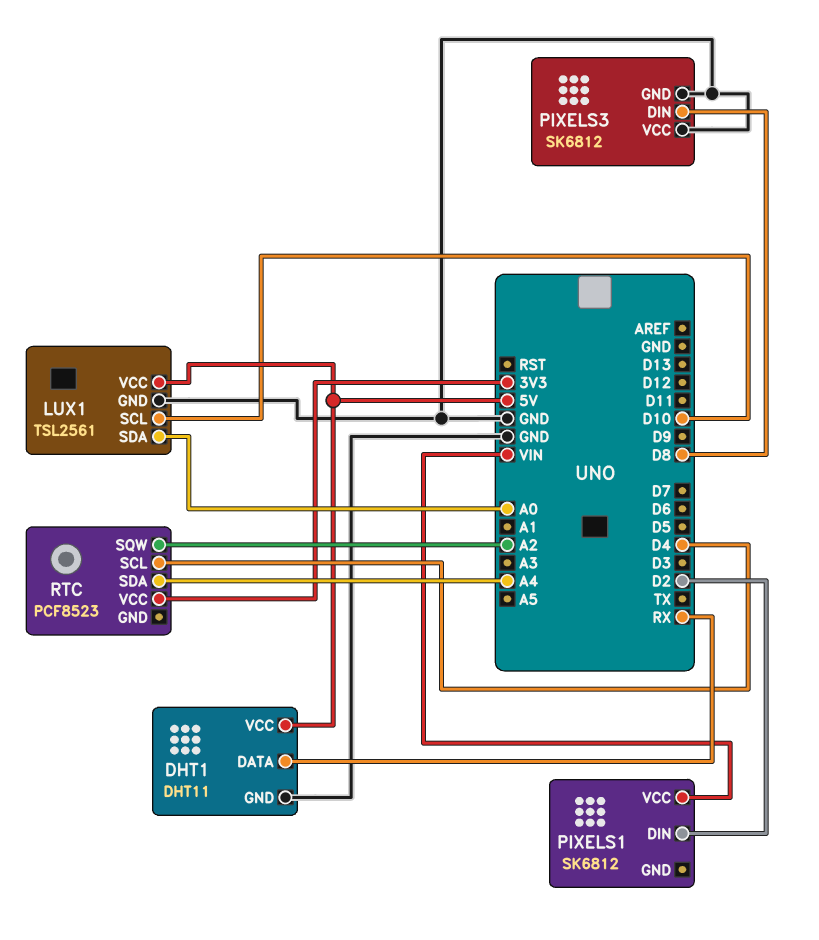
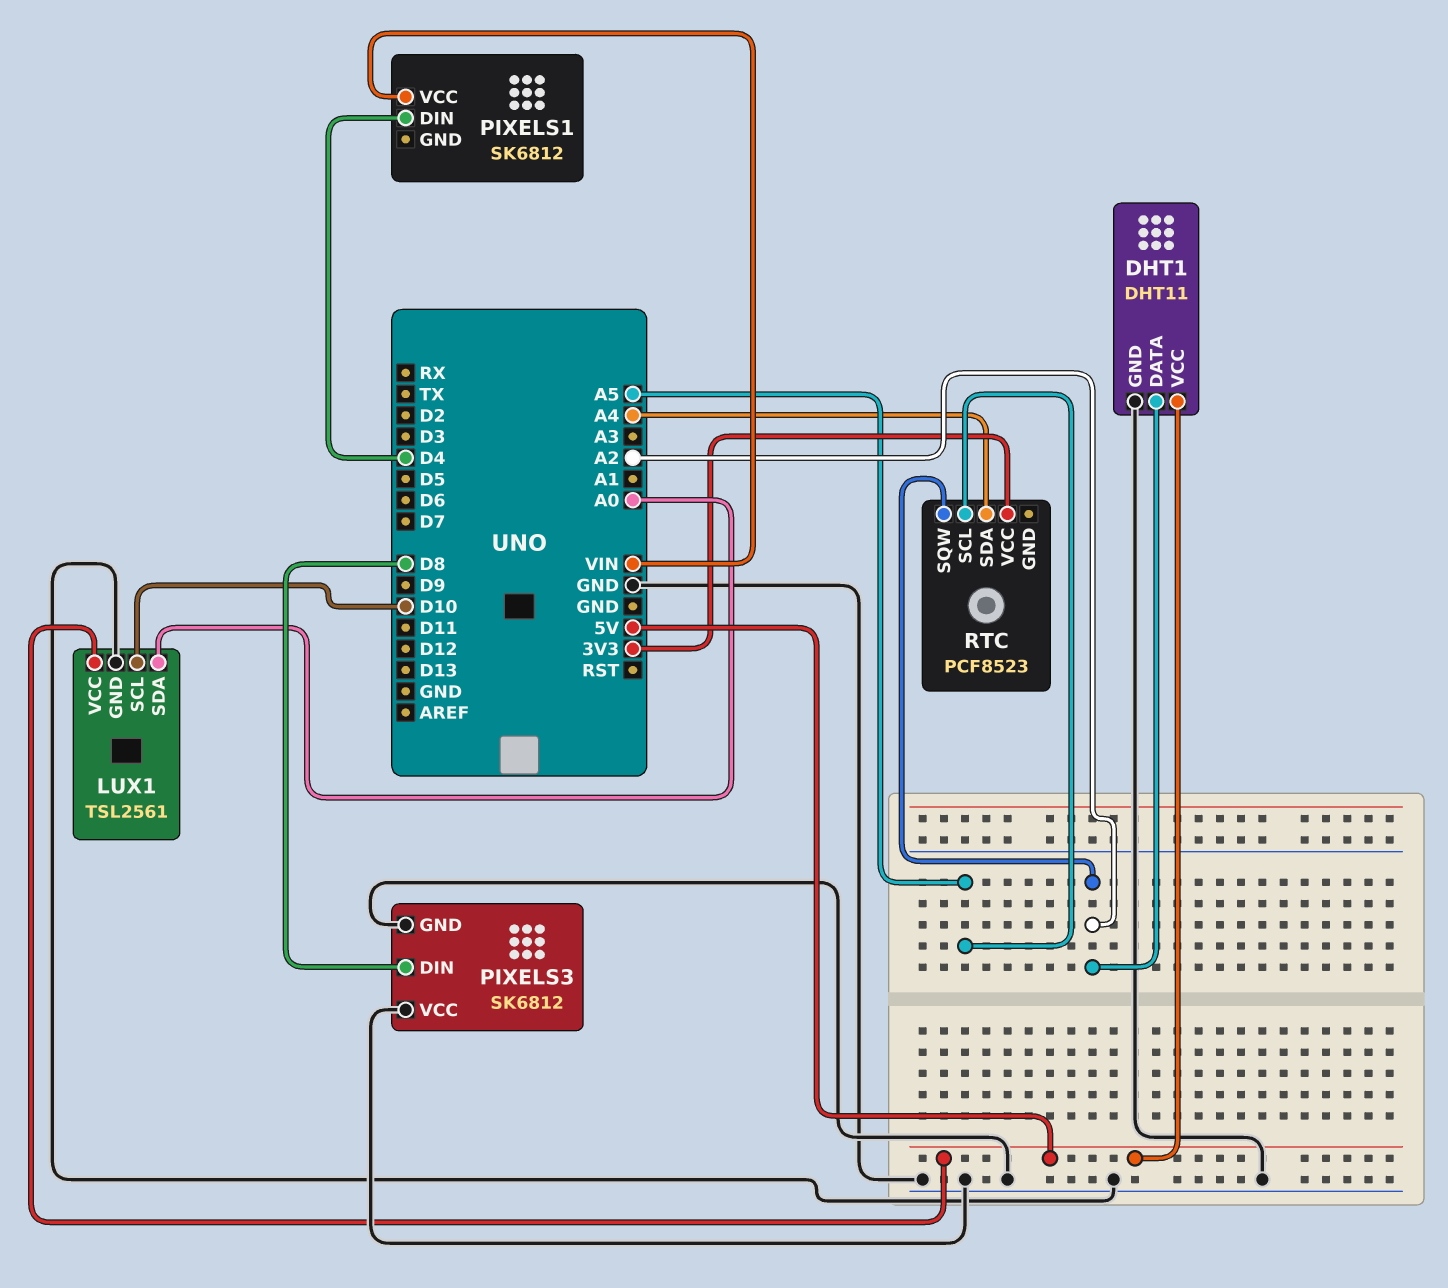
DHT1 pin DATA: RX -> A2
PIXELS1 pin DIN: D2 -> D4
RTC pin SCL: D4 -> A5

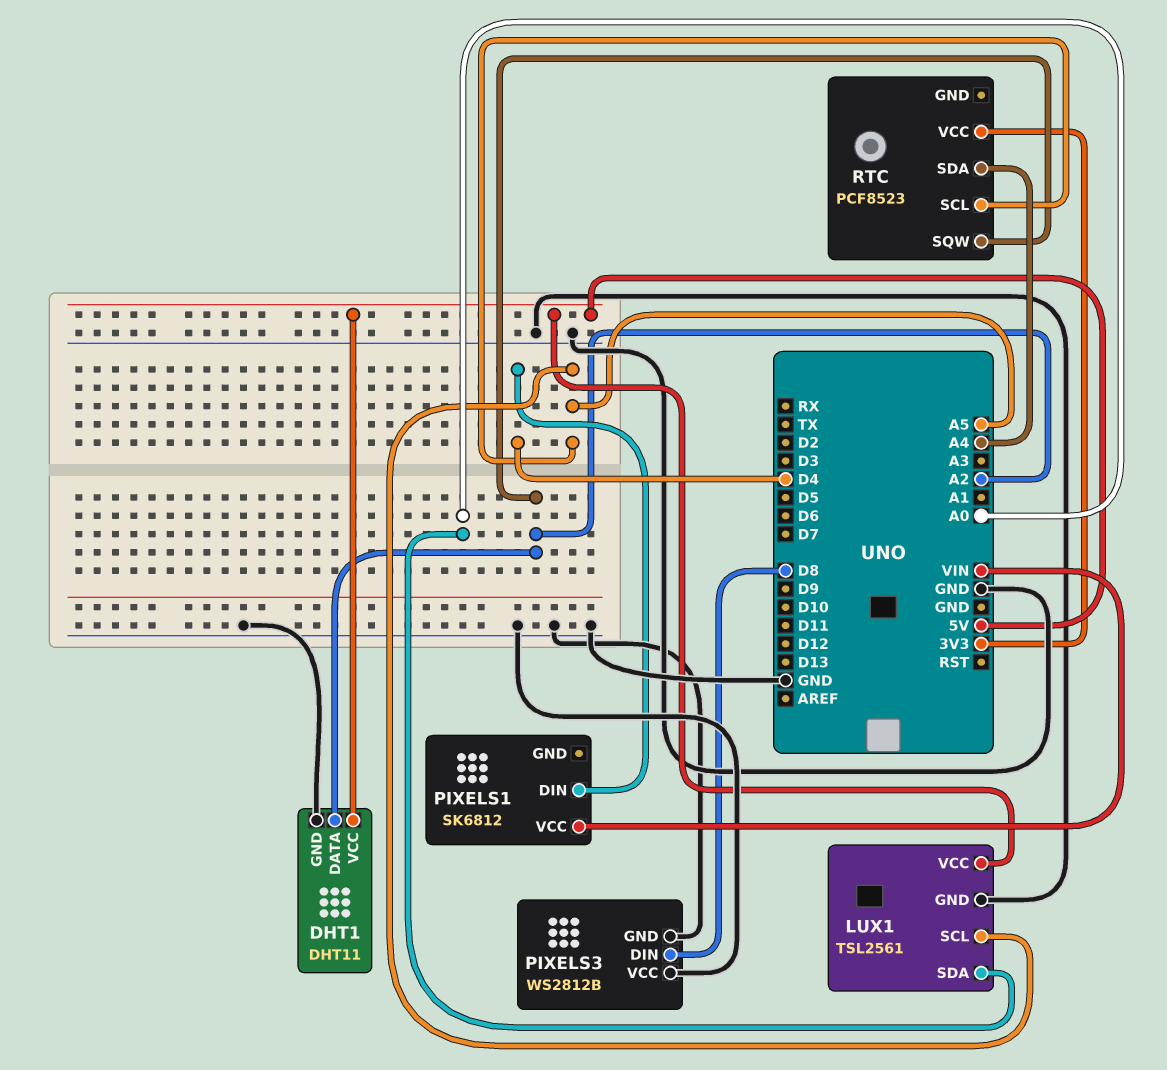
LUX1 pin SCL: D10 -> A5
PIXELS3: SK6812 -> WS2812B

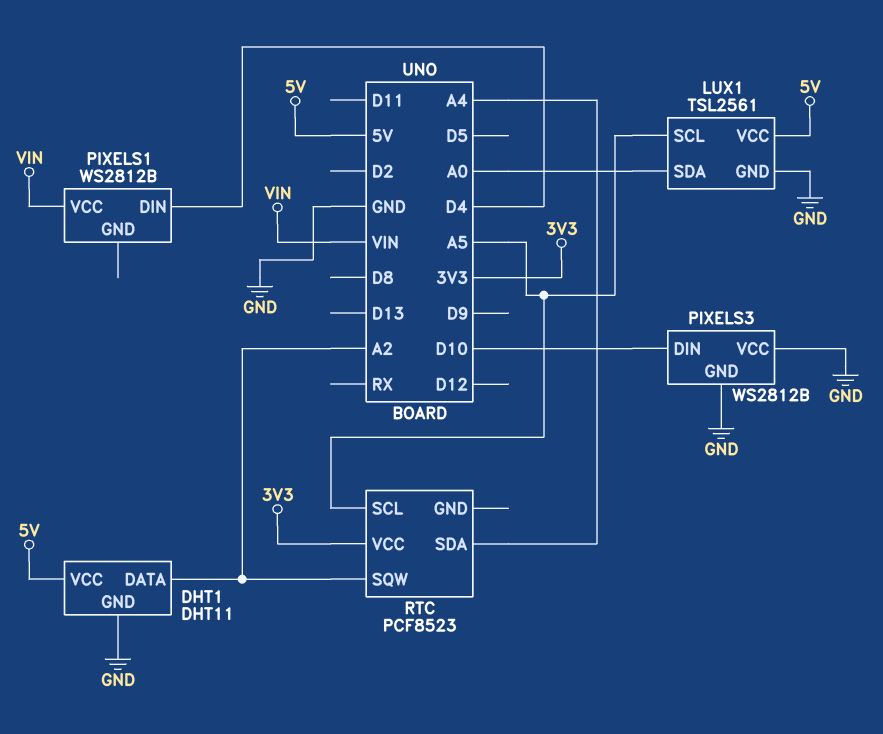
PIXELS1: SK6812 -> WS2812B
PIXELS3 pin DIN: D8 -> D10

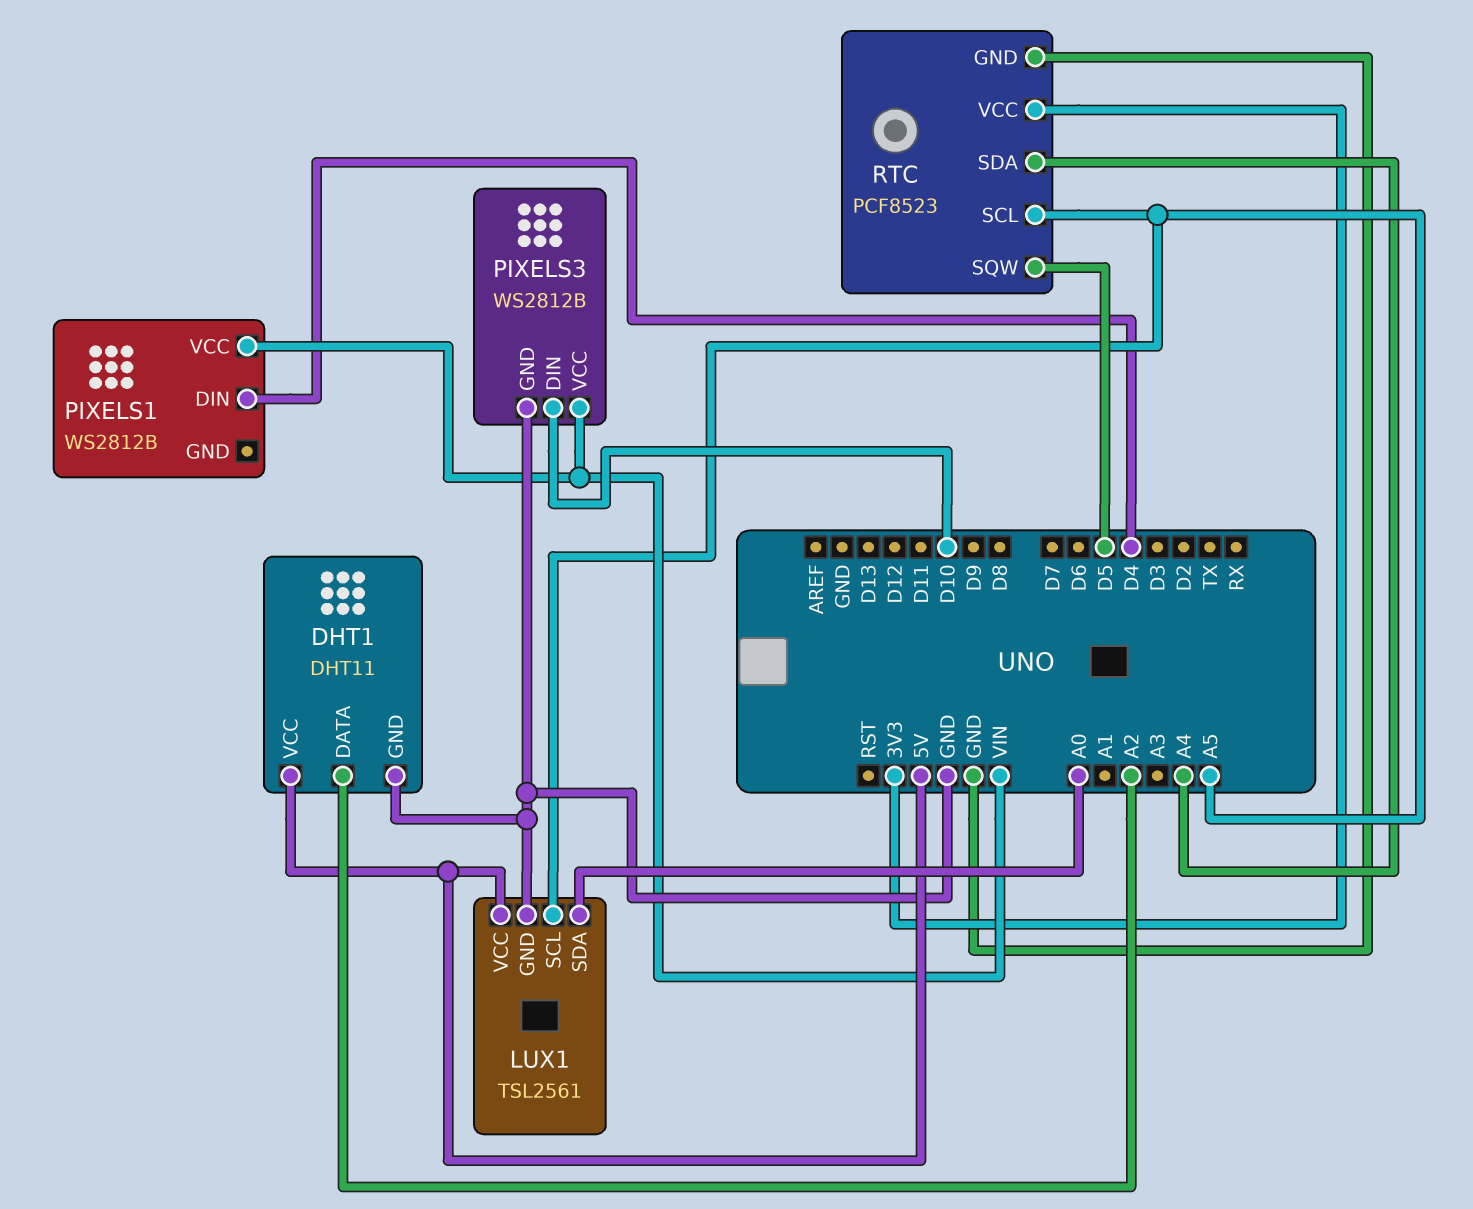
PIXELS3 pin VCC: GND -> VIN
RTC pin GND: none -> GND
RTC pin SQW: A2 -> D5

